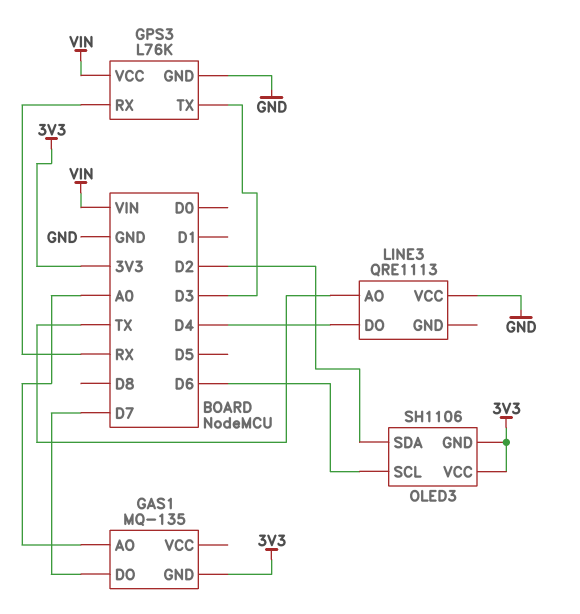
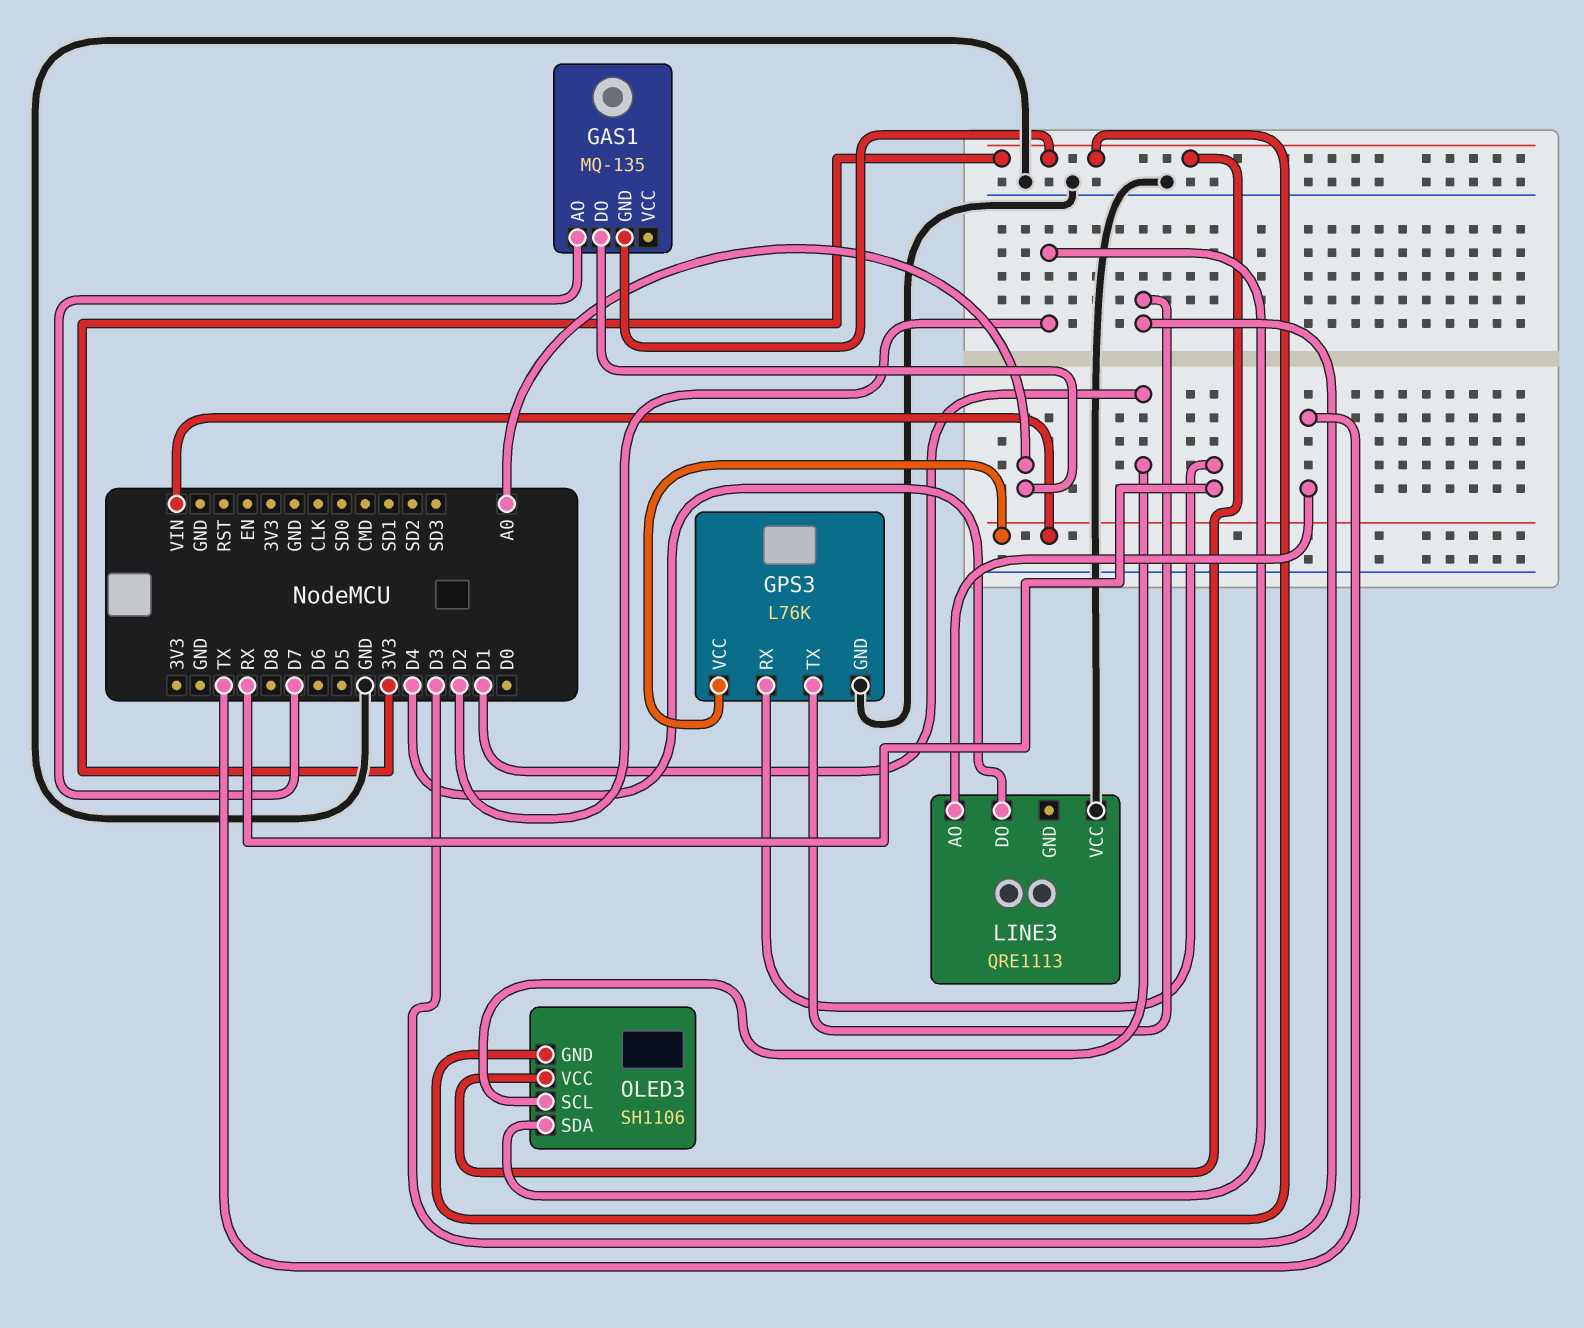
GAS1 pin AO: A0 -> D7
GAS1 pin DO: D7 -> A0
OLED3 pin SCL: D6 -> D1

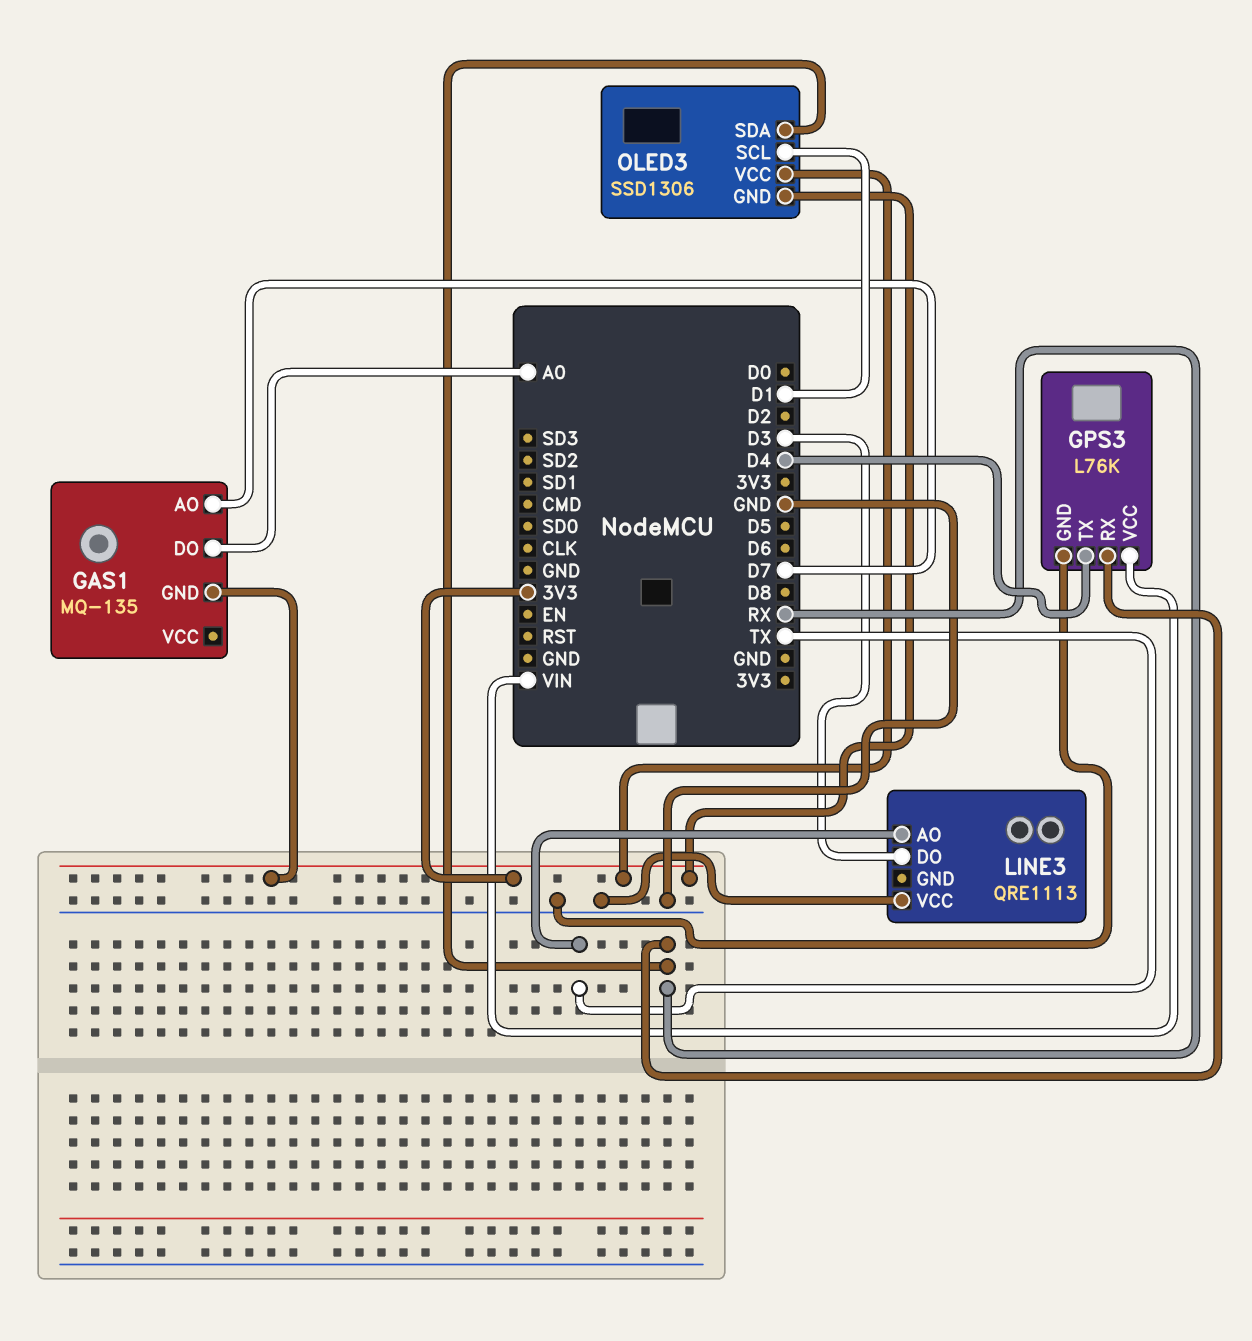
GPS3 pin TX: D3 -> D4
LINE3 pin DO: D4 -> D3
OLED3: SH1106 -> SSD1306
OLED3 pin SDA: D2 -> RX

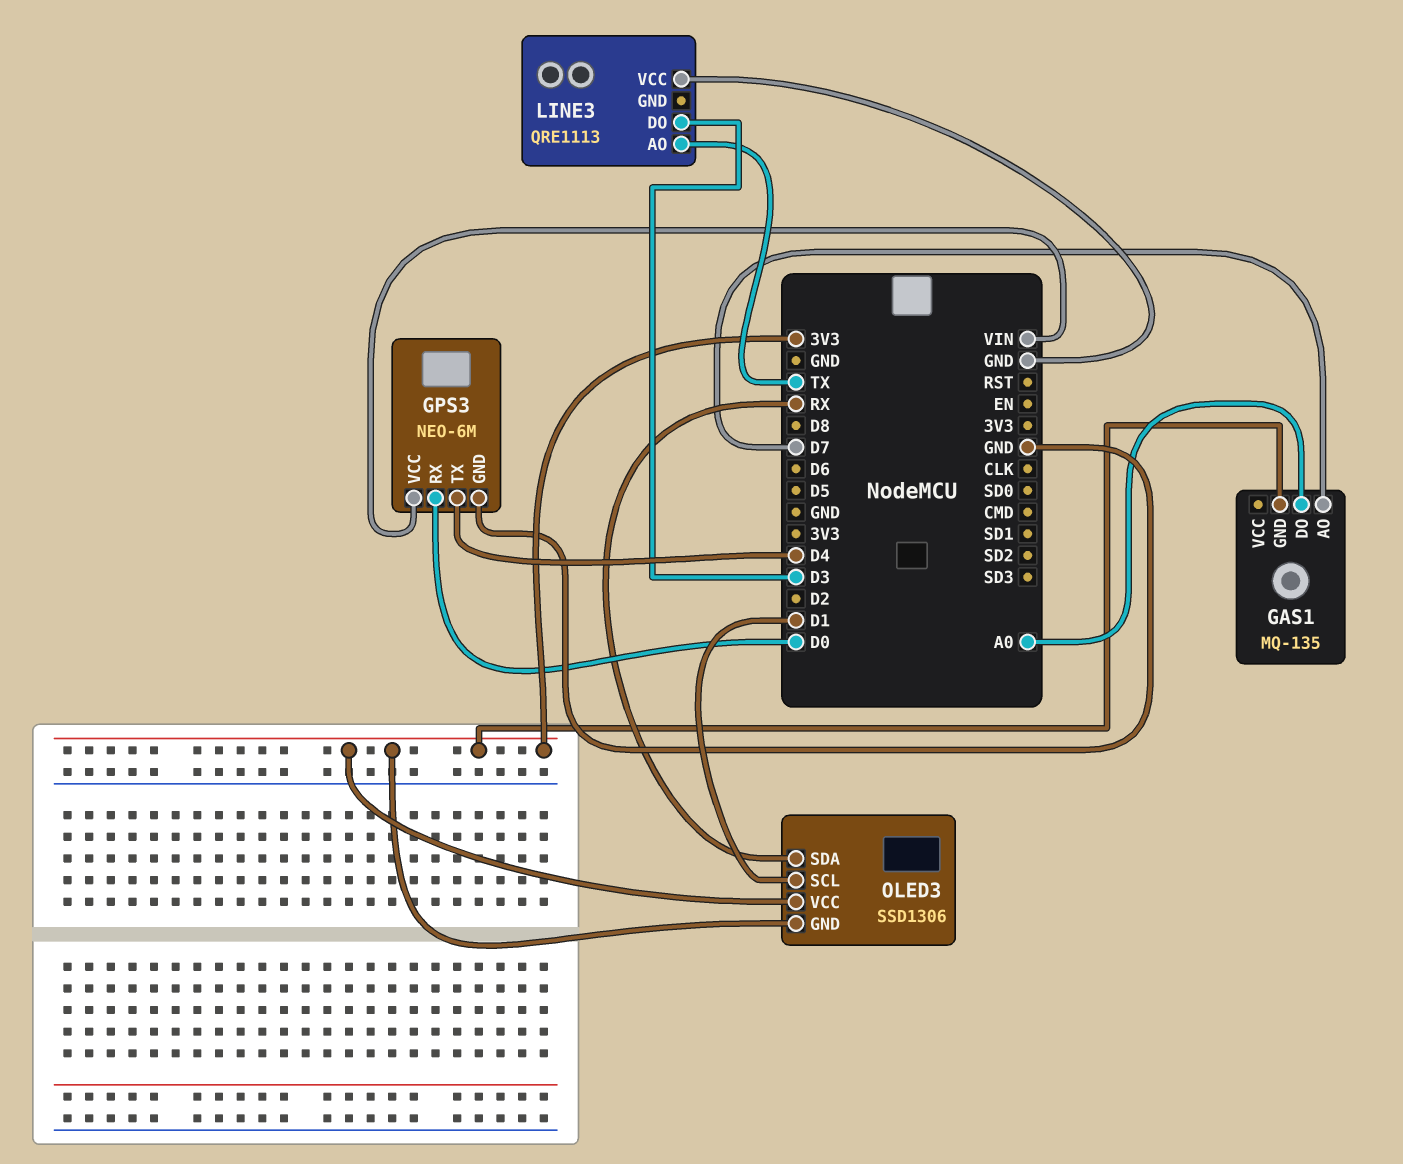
GPS3: L76K -> NEO-6M
GPS3 pin RX: RX -> D0

